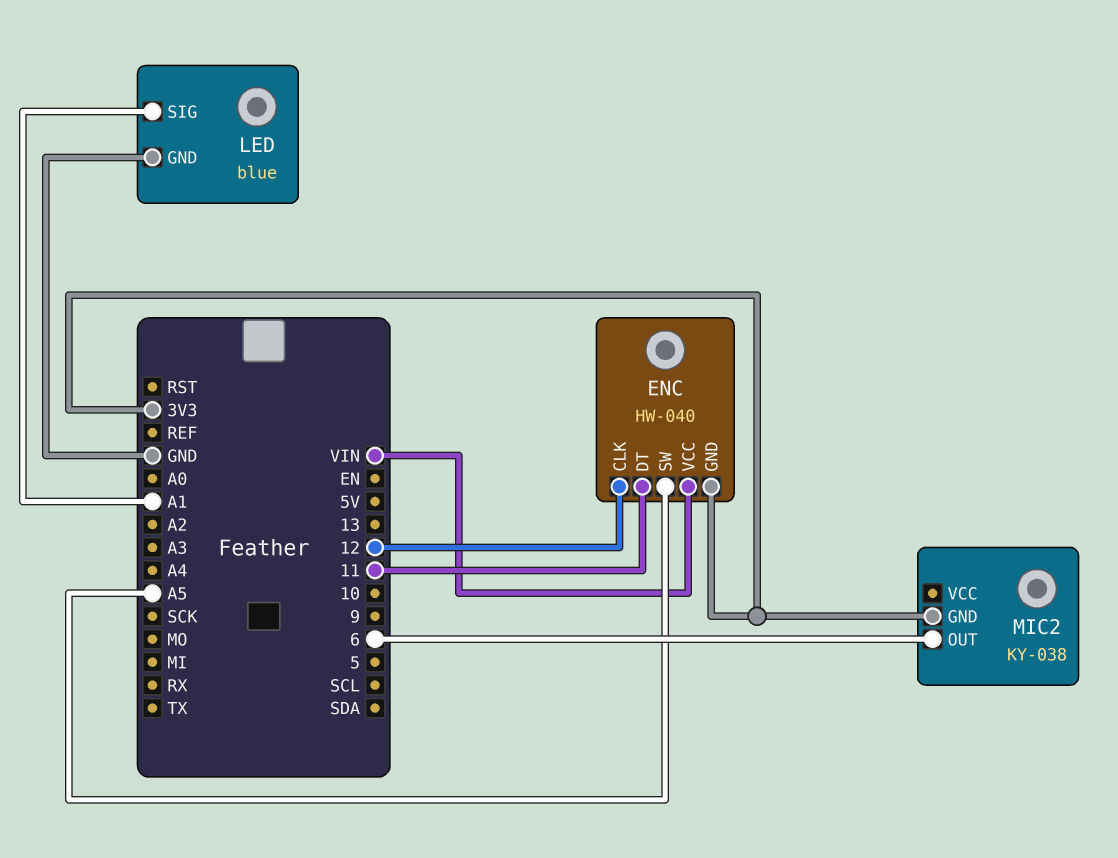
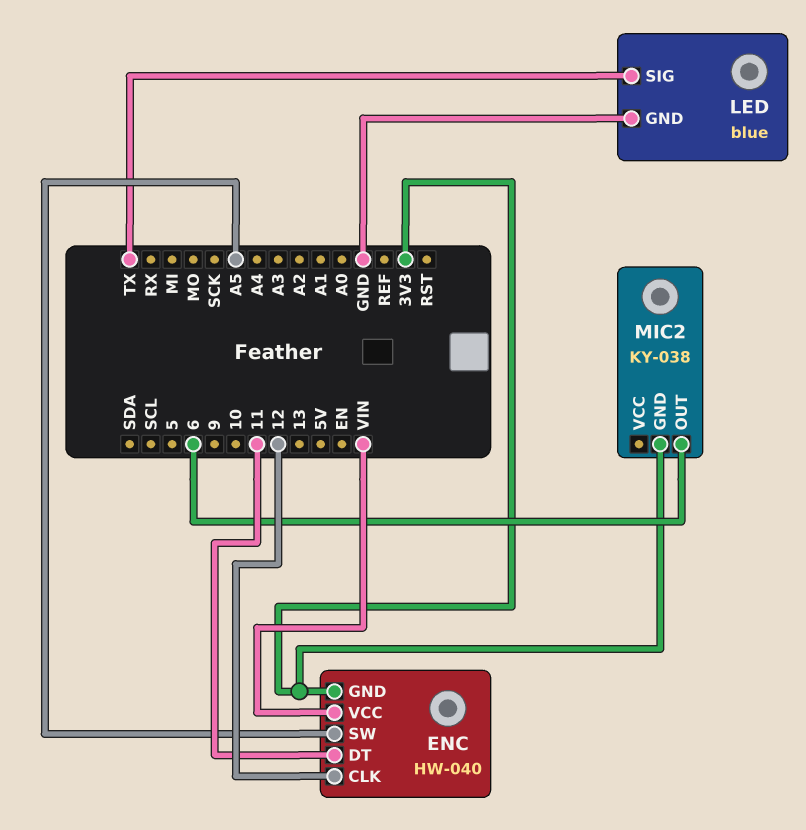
LED pin SIG: A1 -> TX

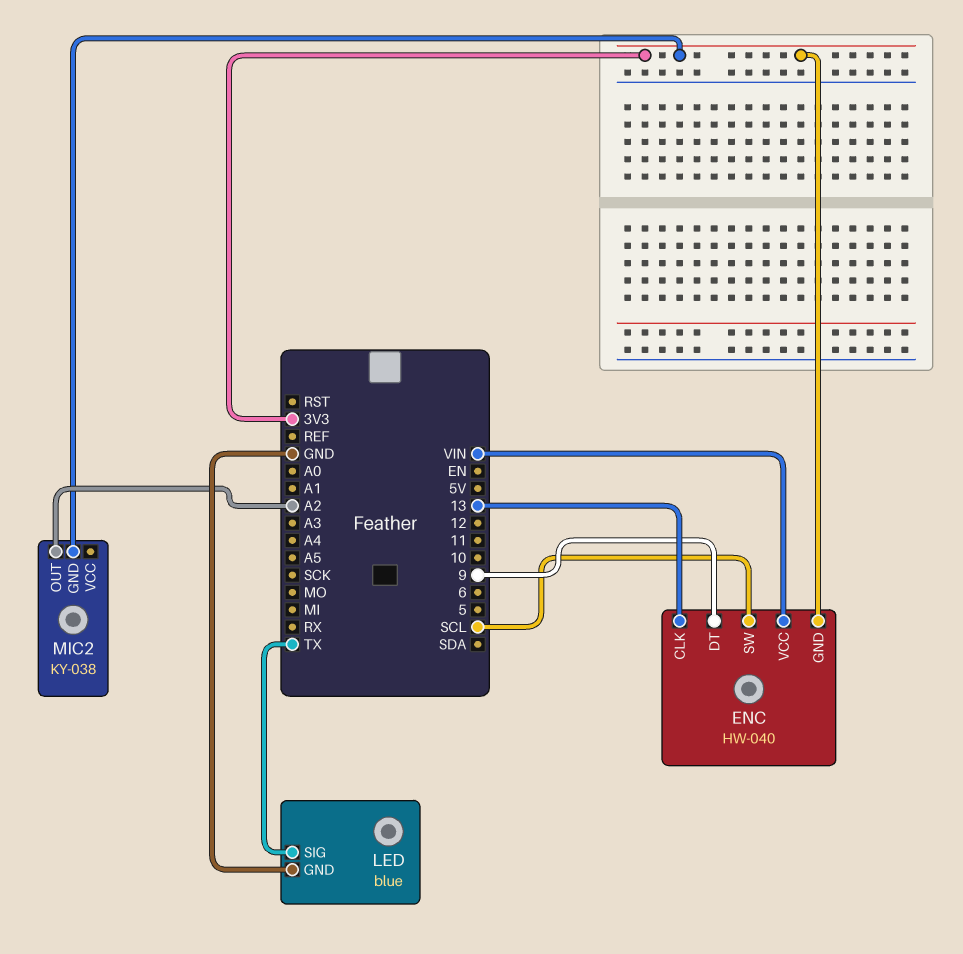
ENC pin CLK: 12 -> 13
ENC pin DT: 11 -> 9
ENC pin SW: A5 -> SCL
MIC2 pin OUT: 6 -> A2

